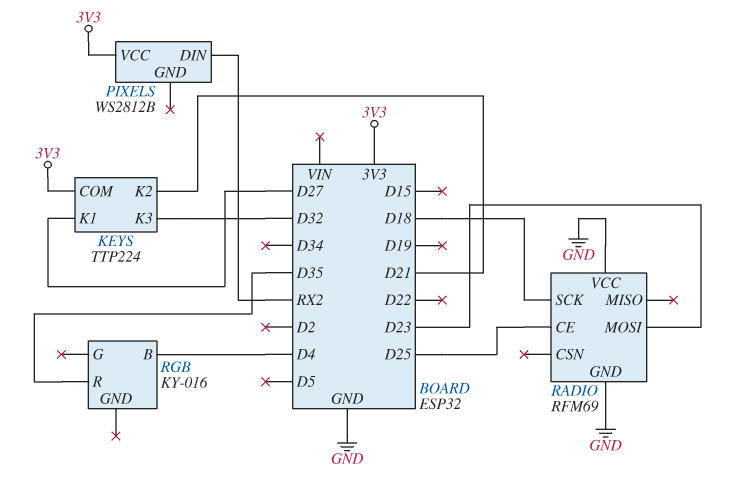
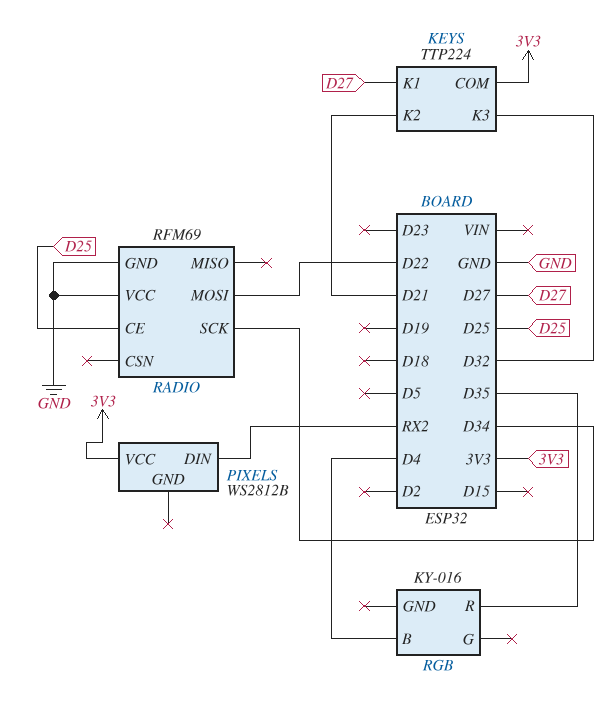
RADIO pin MOSI: D23 -> D22
RADIO pin SCK: D18 -> D34

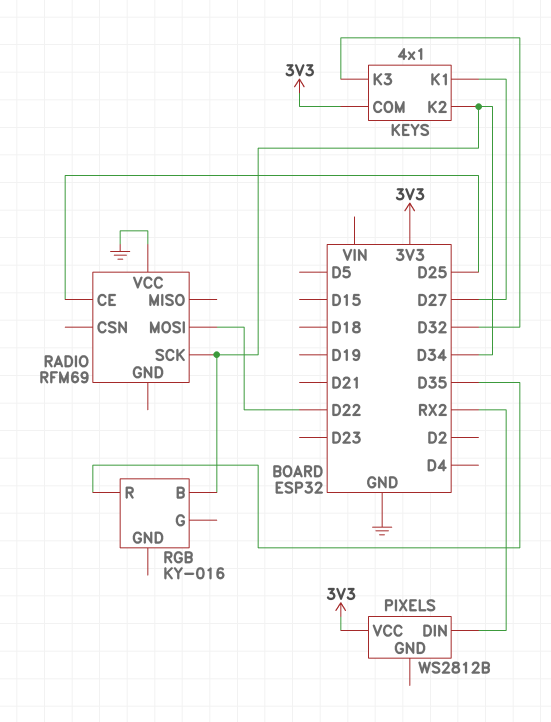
KEYS: TTP224 -> 4x1
KEYS pin K2: D21 -> D34
RADIO pin GND: GND -> none
RGB pin B: D4 -> D34

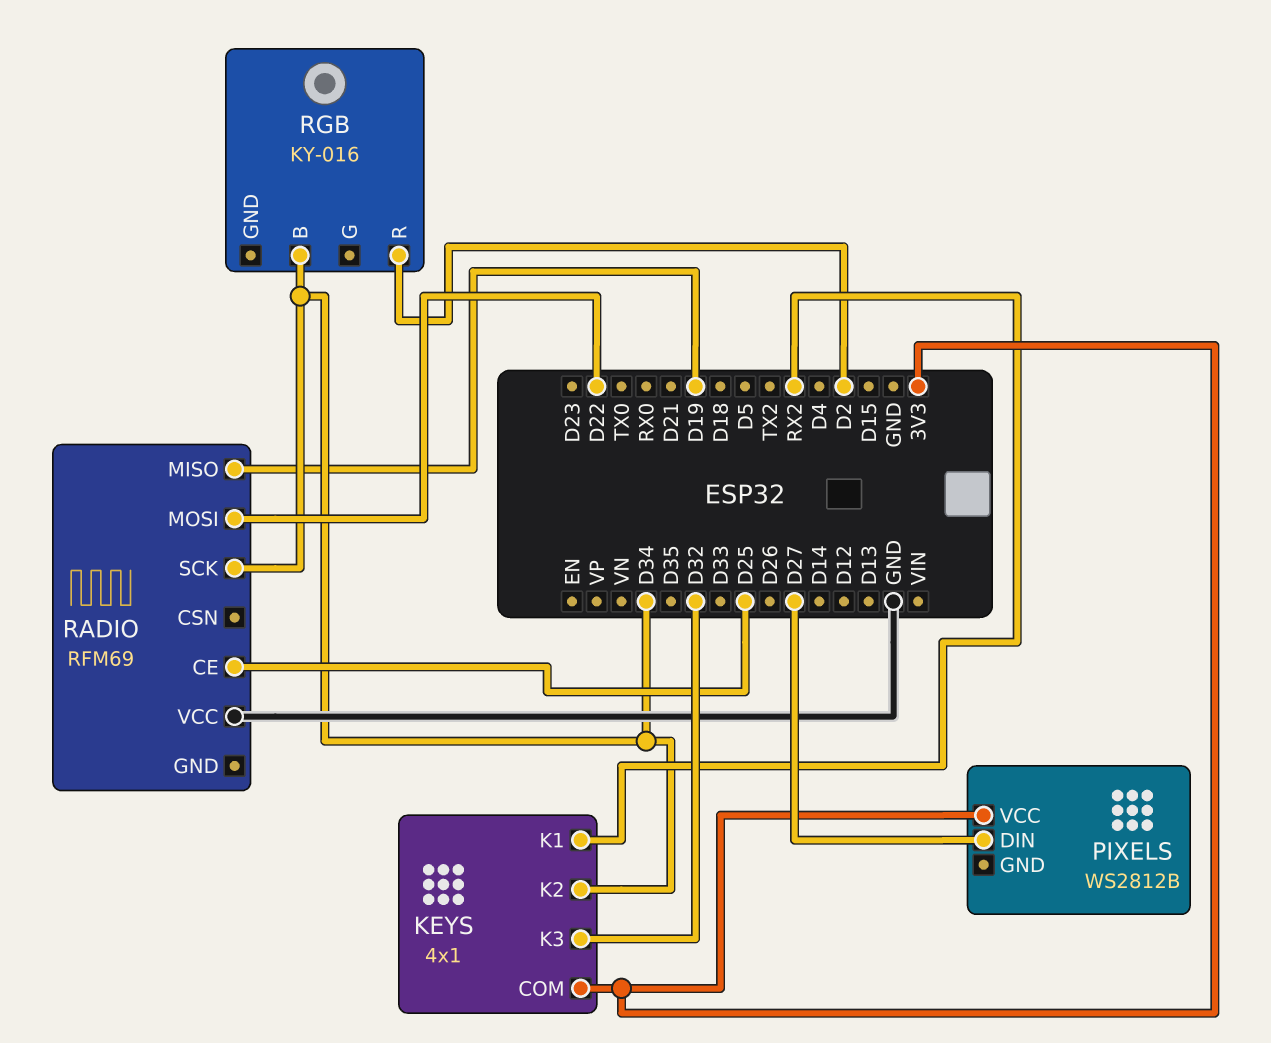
KEYS pin K1: D27 -> RX2
PIXELS pin DIN: RX2 -> D27
RADIO pin MISO: none -> D19
RGB pin R: D35 -> D2

